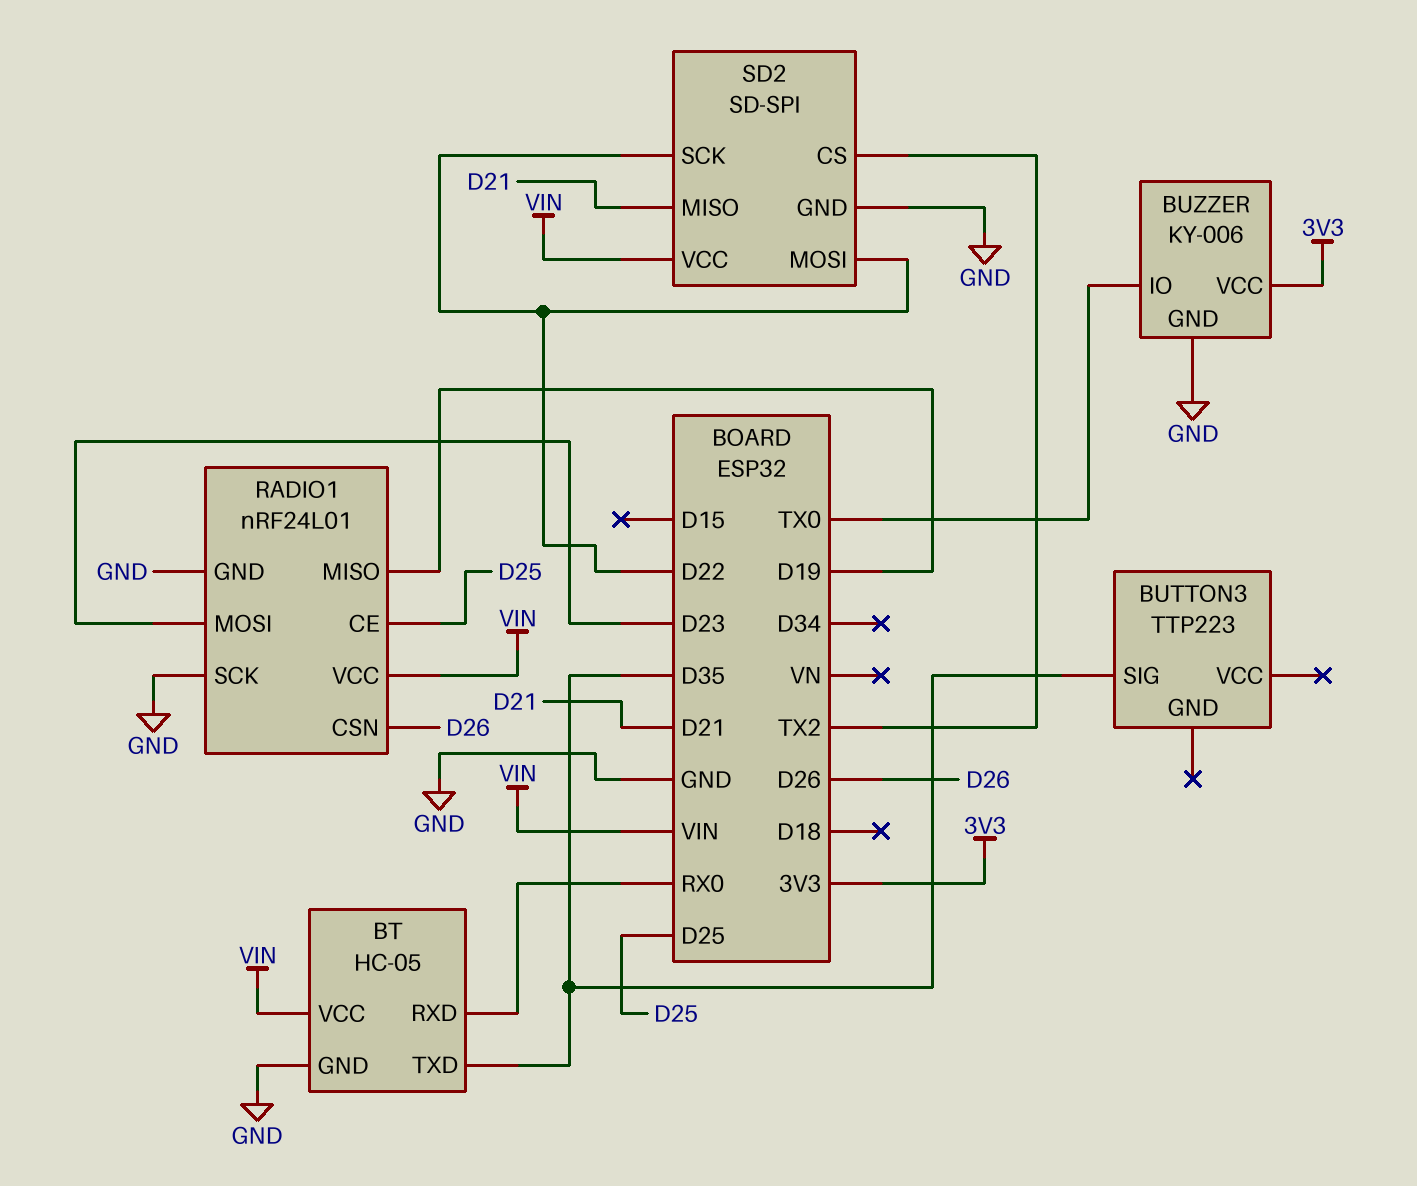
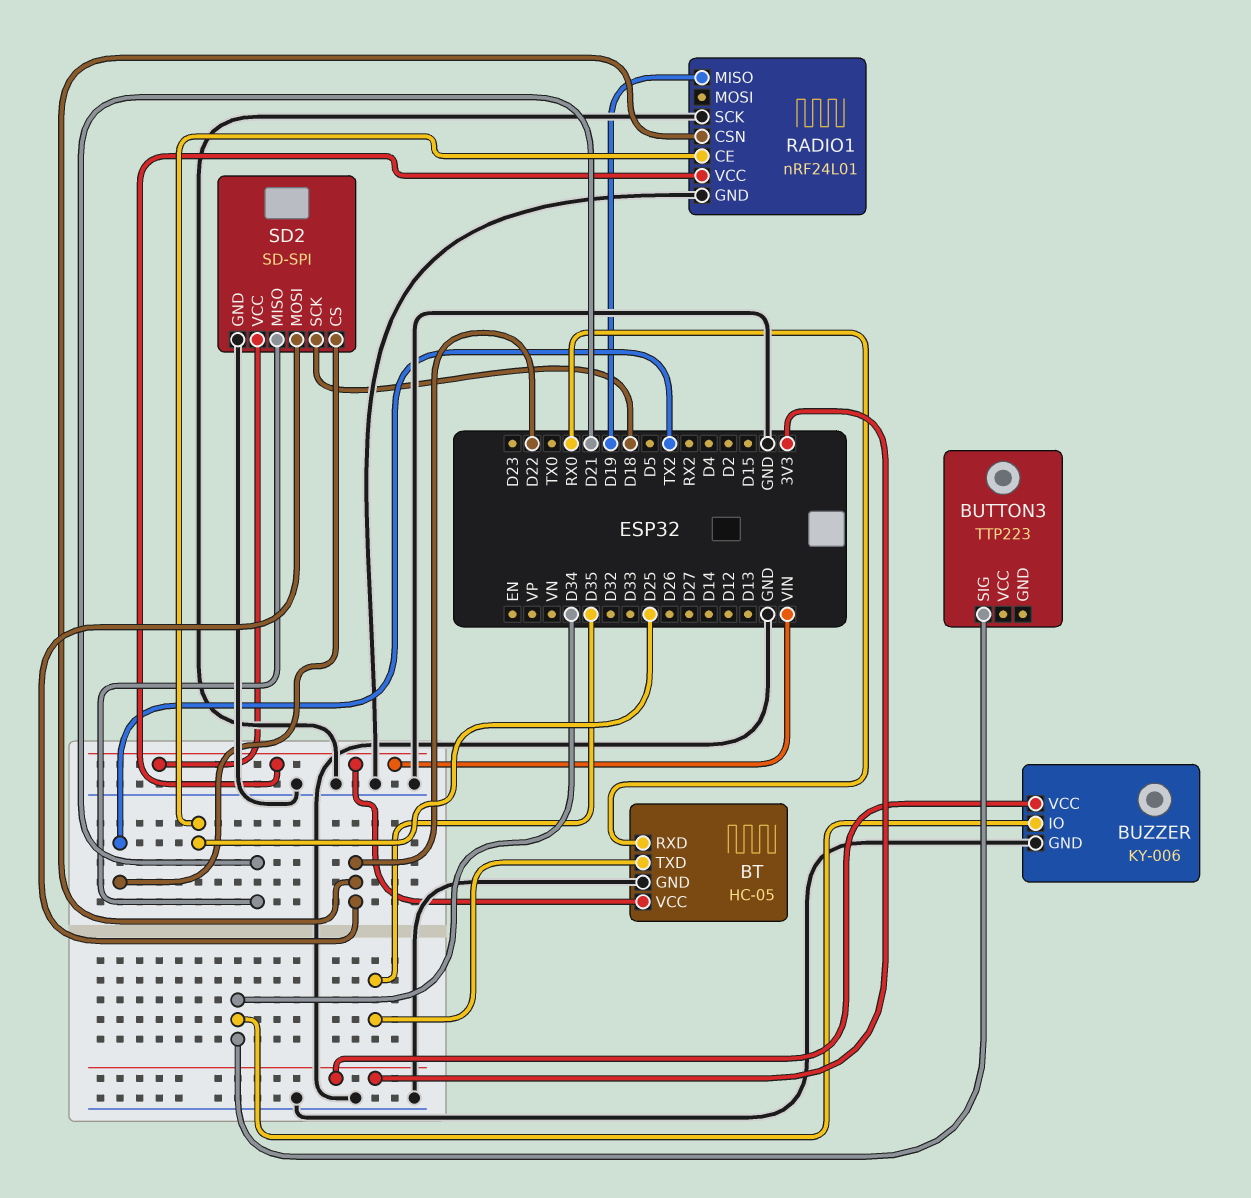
BUTTON3 pin SIG: D35 -> D34
BUZZER pin IO: TX0 -> D34
RADIO1 pin CSN: D26 -> D22
RADIO1 pin MOSI: D23 -> none
SD2 pin SCK: D22 -> D18

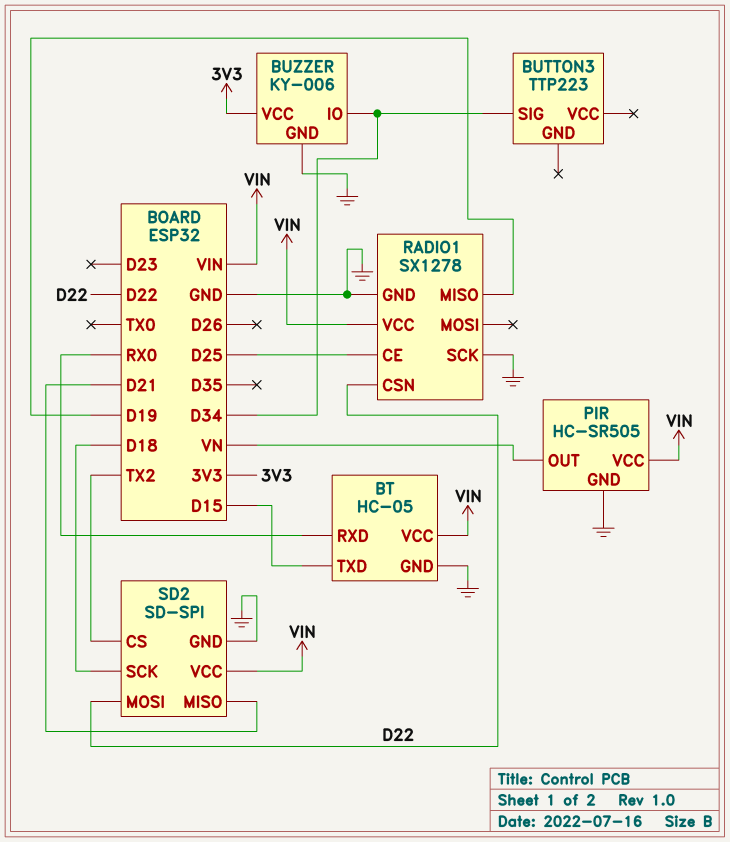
BT pin TXD: D35 -> D15
PIR: none -> HC-SR505
PIR pin GND: none -> GND
PIR pin OUT: none -> VN
PIR pin VCC: none -> VIN
RADIO1: nRF24L01 -> SX1278

